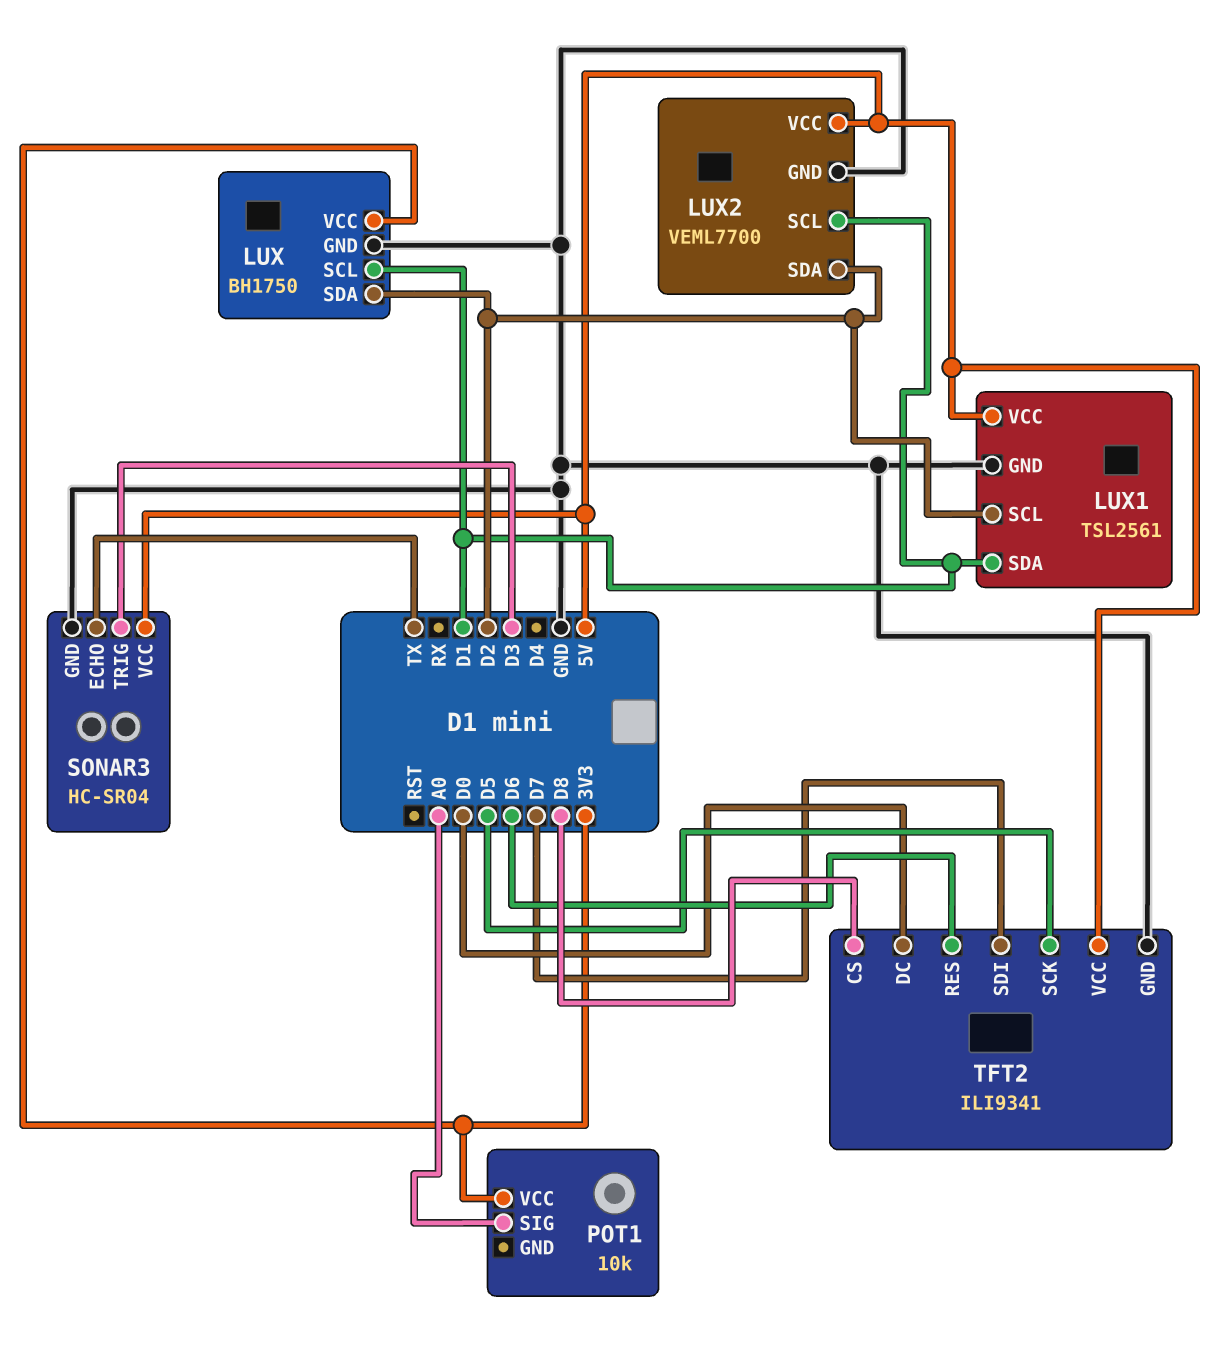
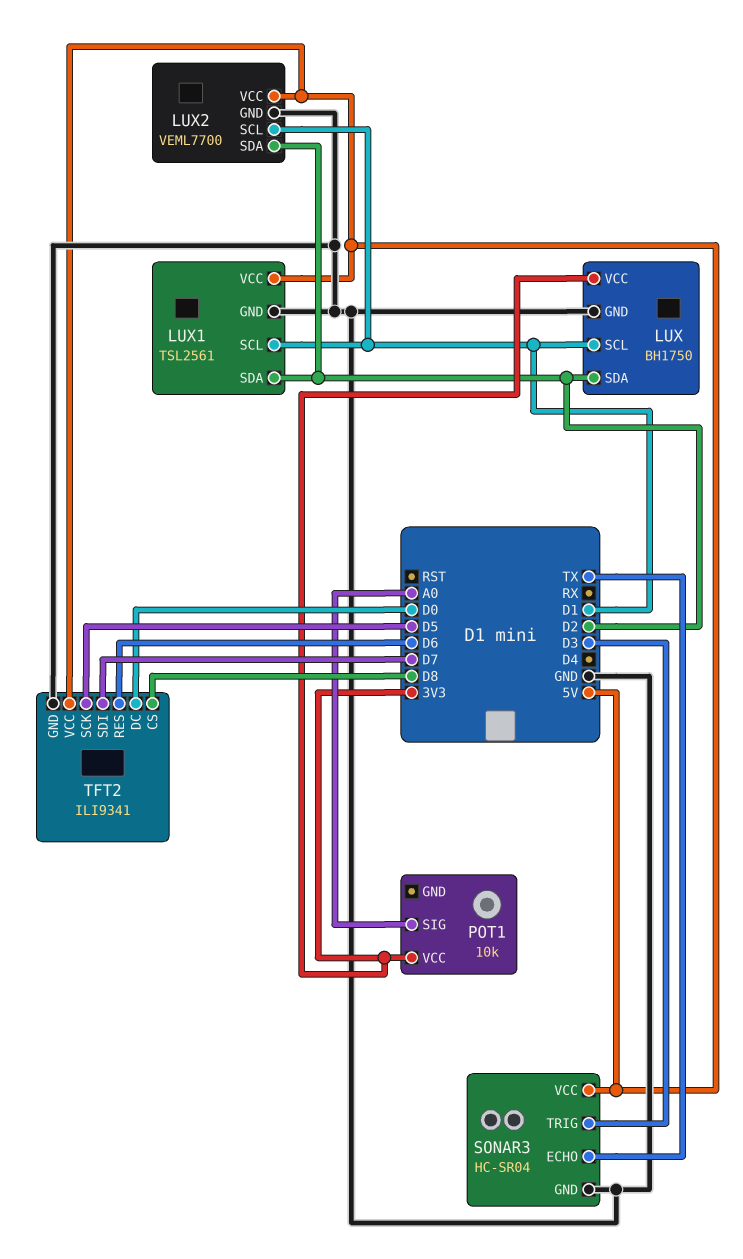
LUX1 pin SCL: D2 -> D1
LUX1 pin SDA: D1 -> D2

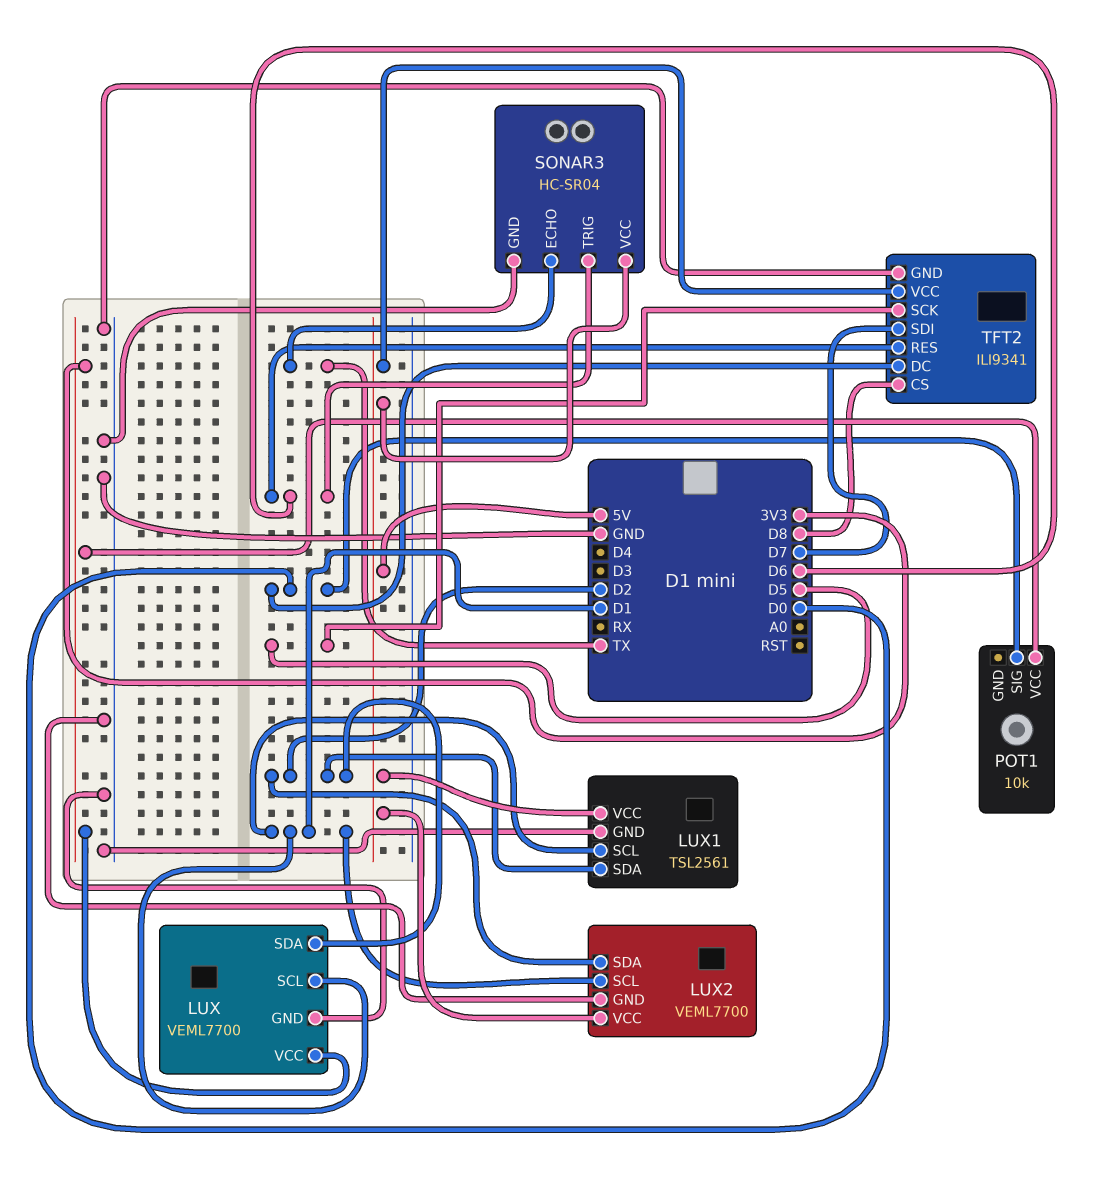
LUX: BH1750 -> VEML7700
POT1 pin SIG: A0 -> D0
SONAR3 pin TRIG: D3 -> D6

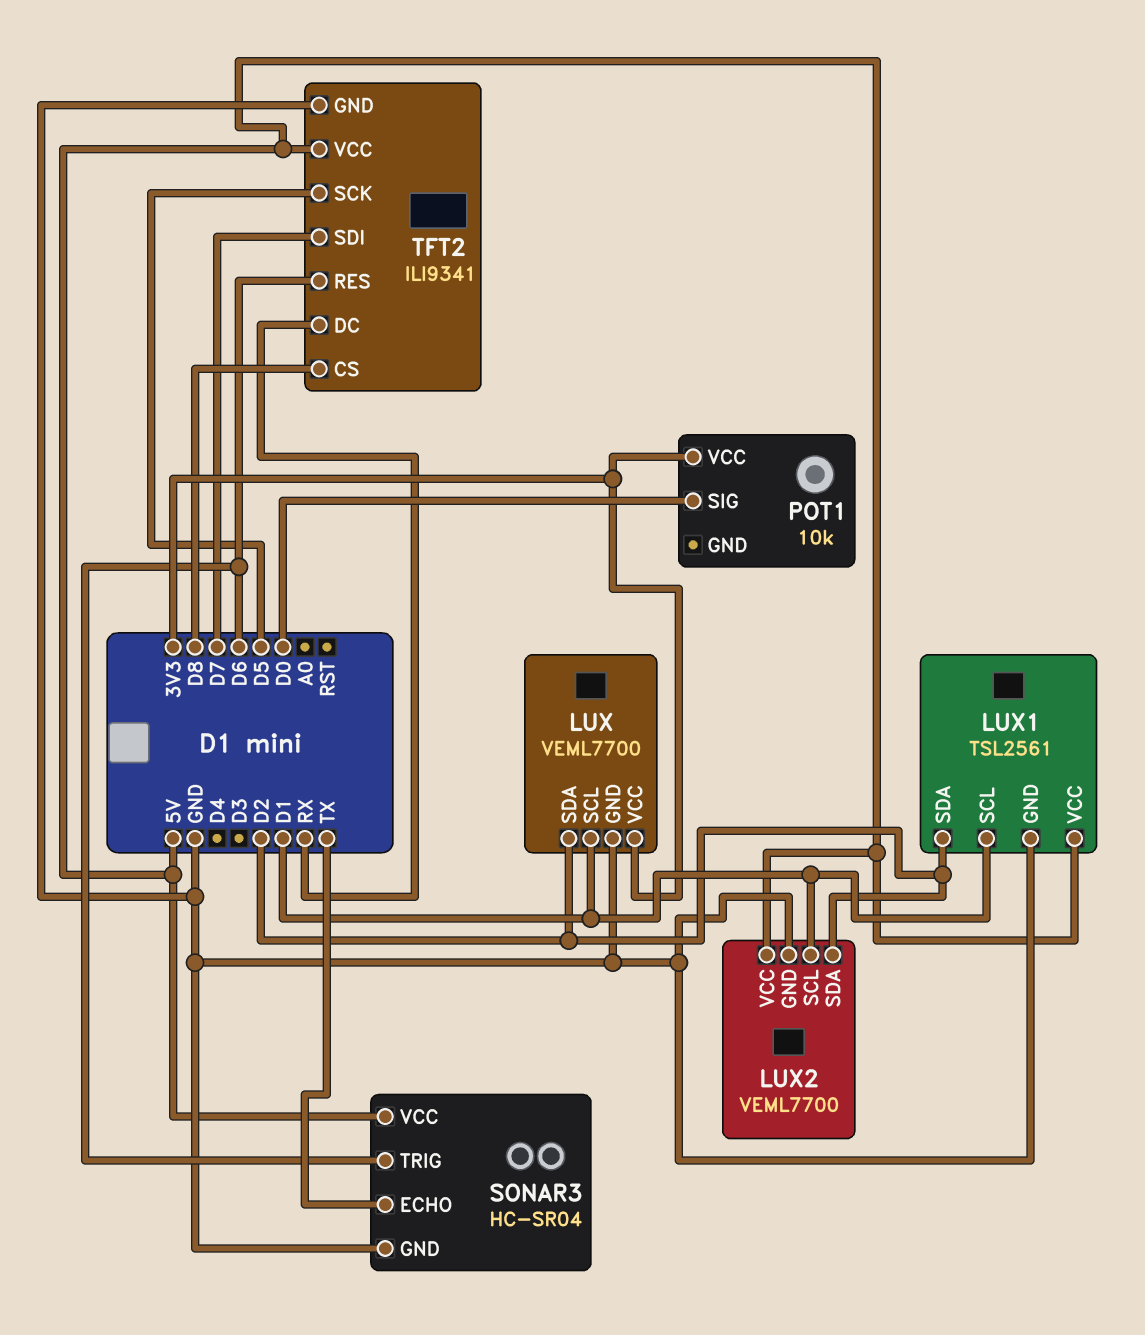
TFT2 pin DC: D0 -> RX

